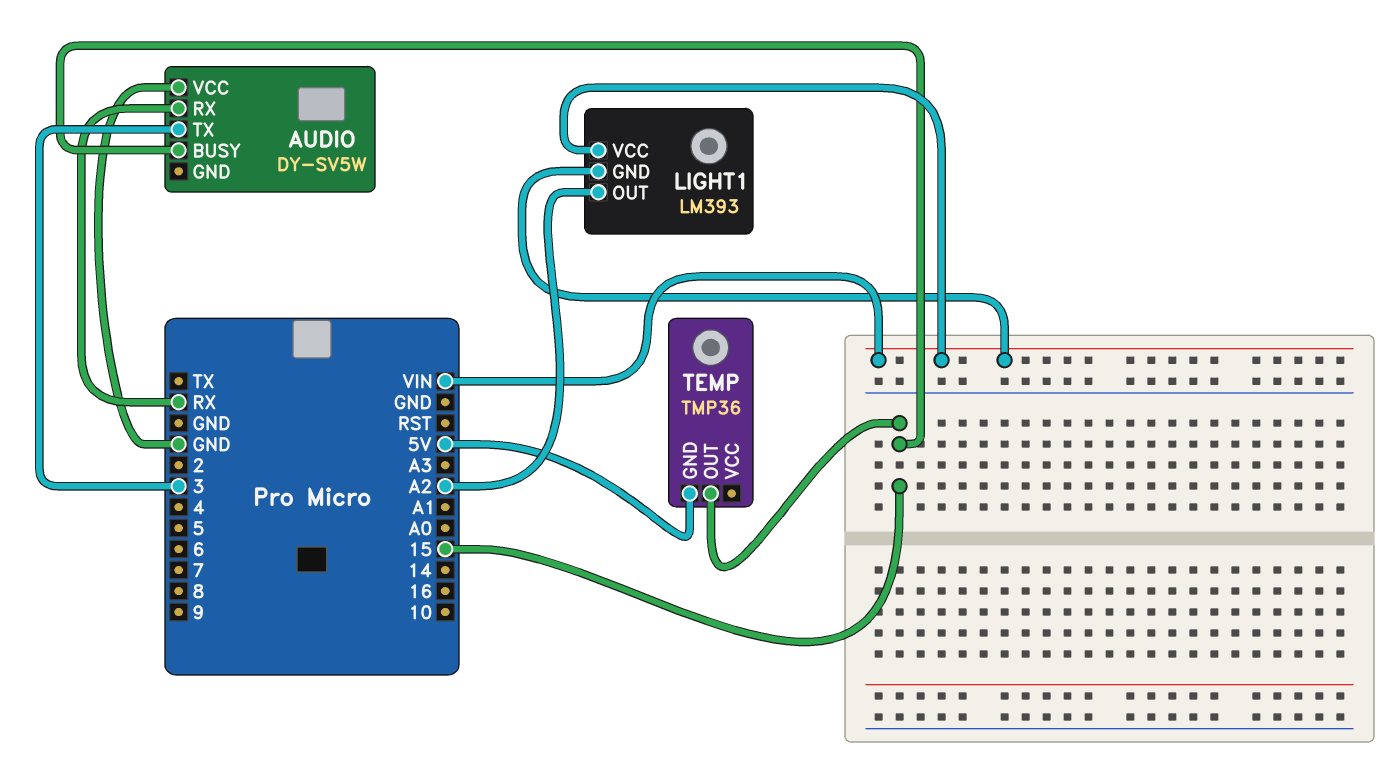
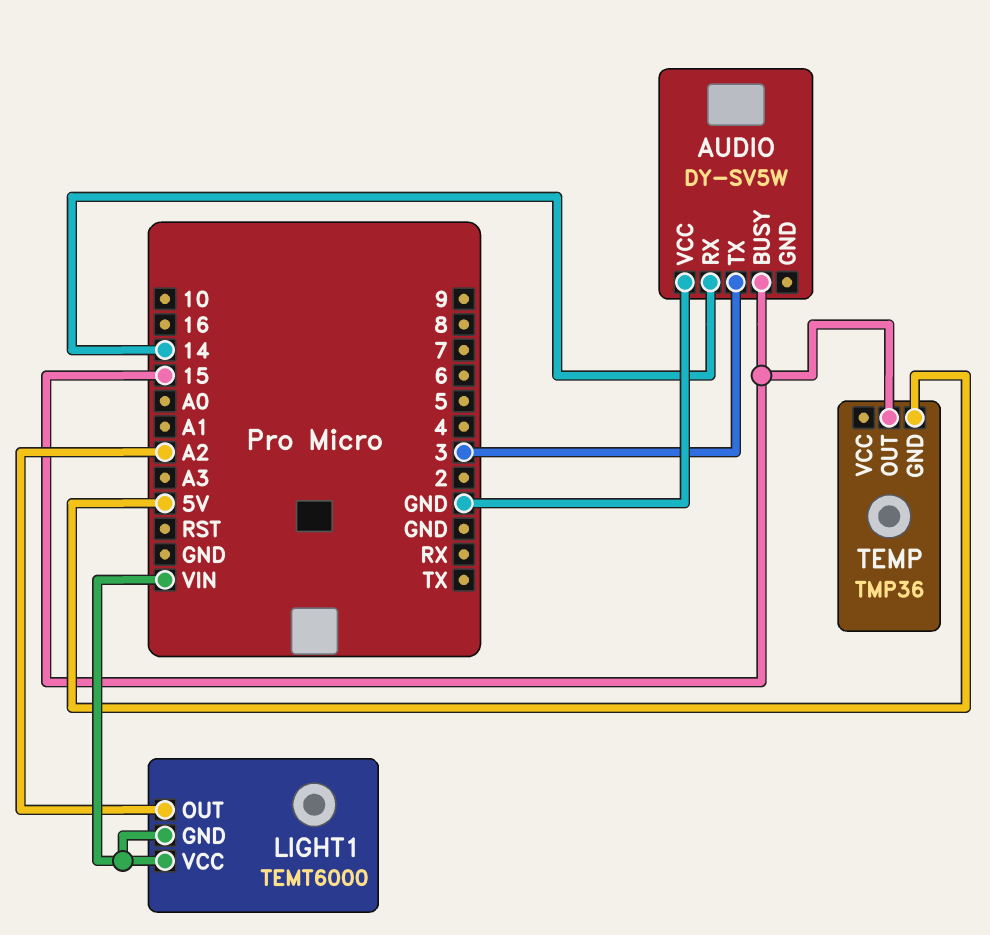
AUDIO pin RX: RX -> 14
LIGHT1: LM393 -> TEMT6000

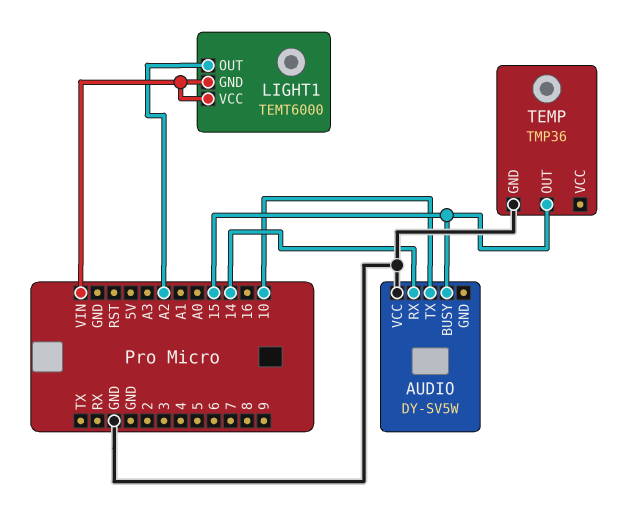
AUDIO pin TX: 3 -> 10
TEMP pin GND: 5V -> GND

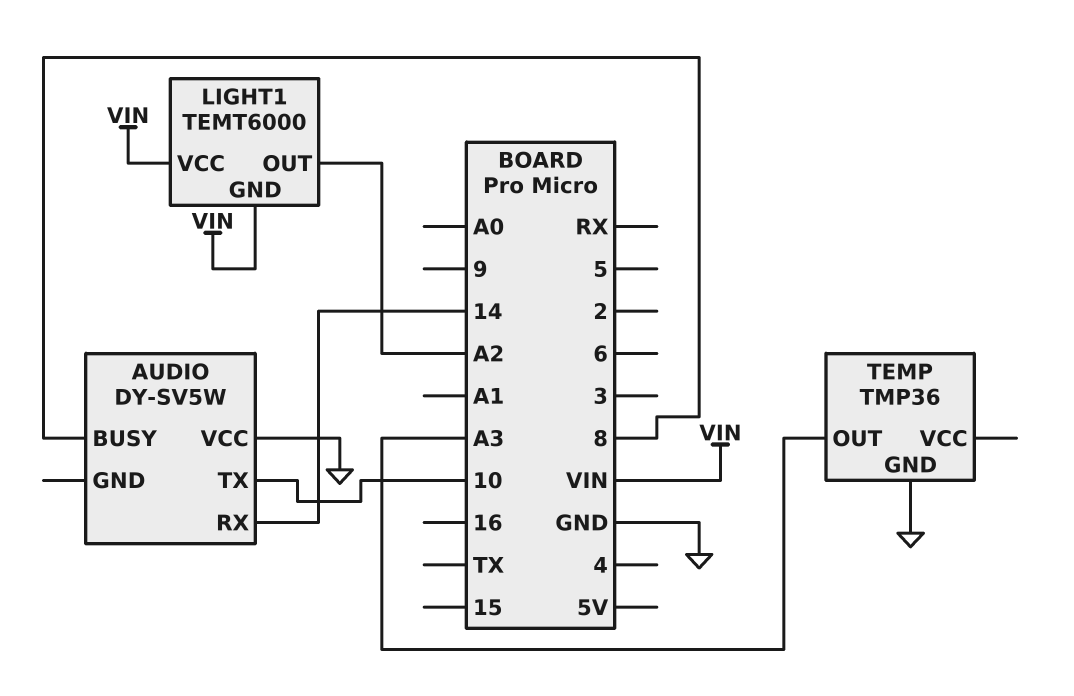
AUDIO pin BUSY: 15 -> 8
TEMP pin OUT: 15 -> A3

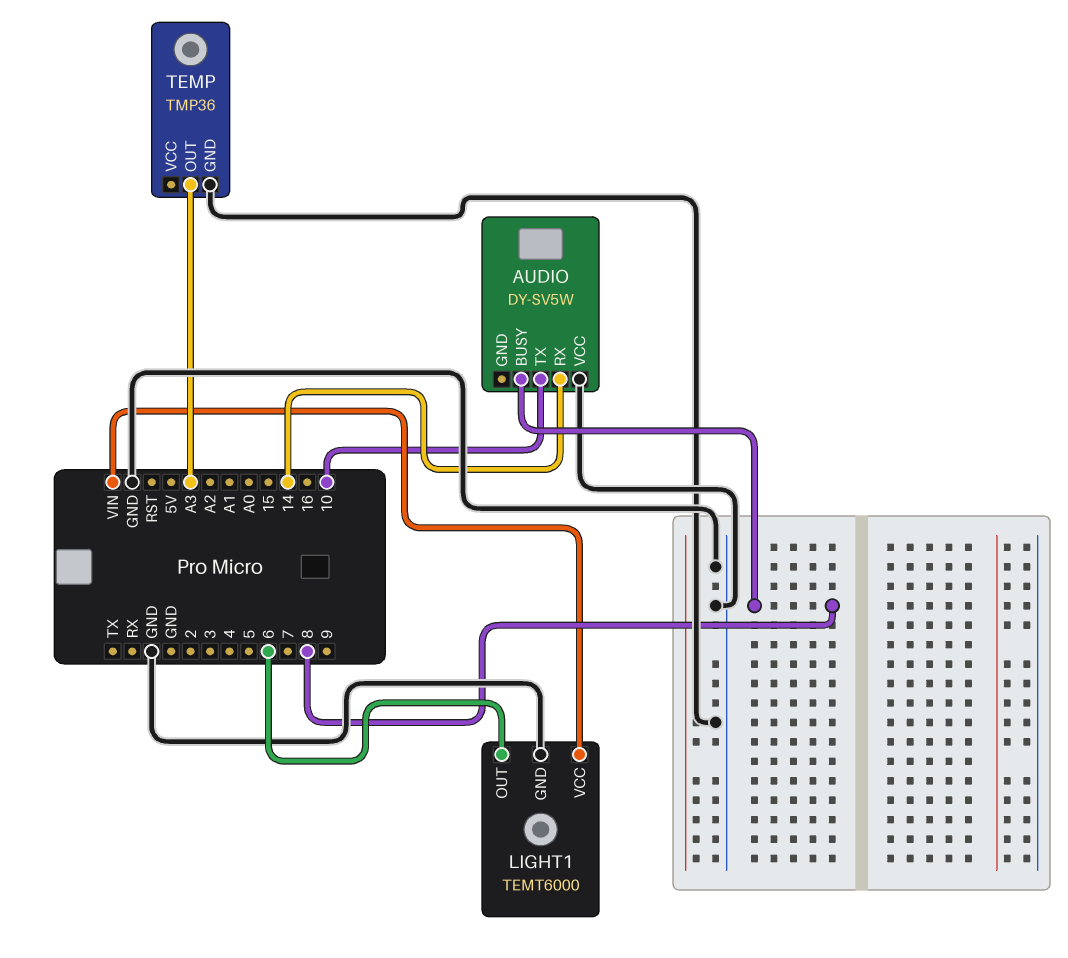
LIGHT1 pin GND: VIN -> GND
LIGHT1 pin OUT: A2 -> 6

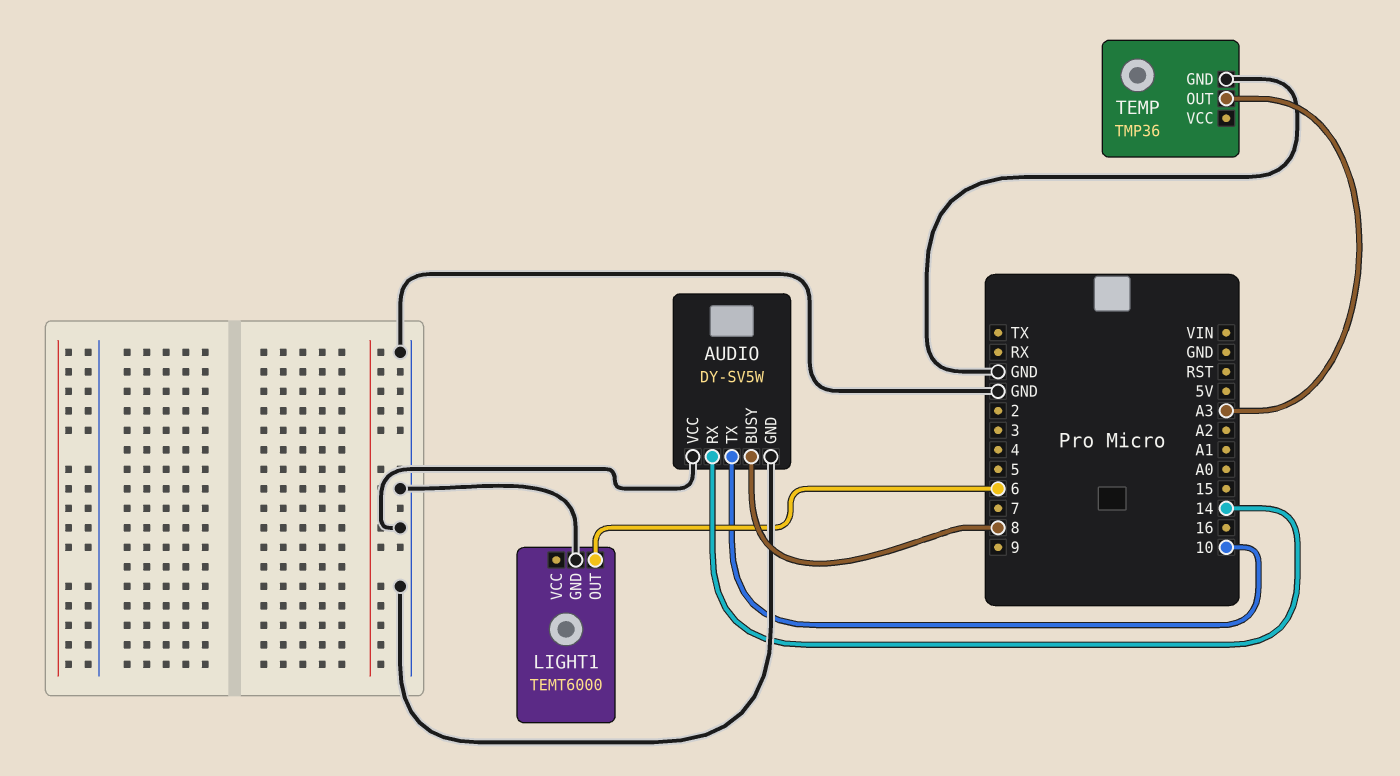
AUDIO pin GND: none -> GND
LIGHT1 pin VCC: VIN -> none

